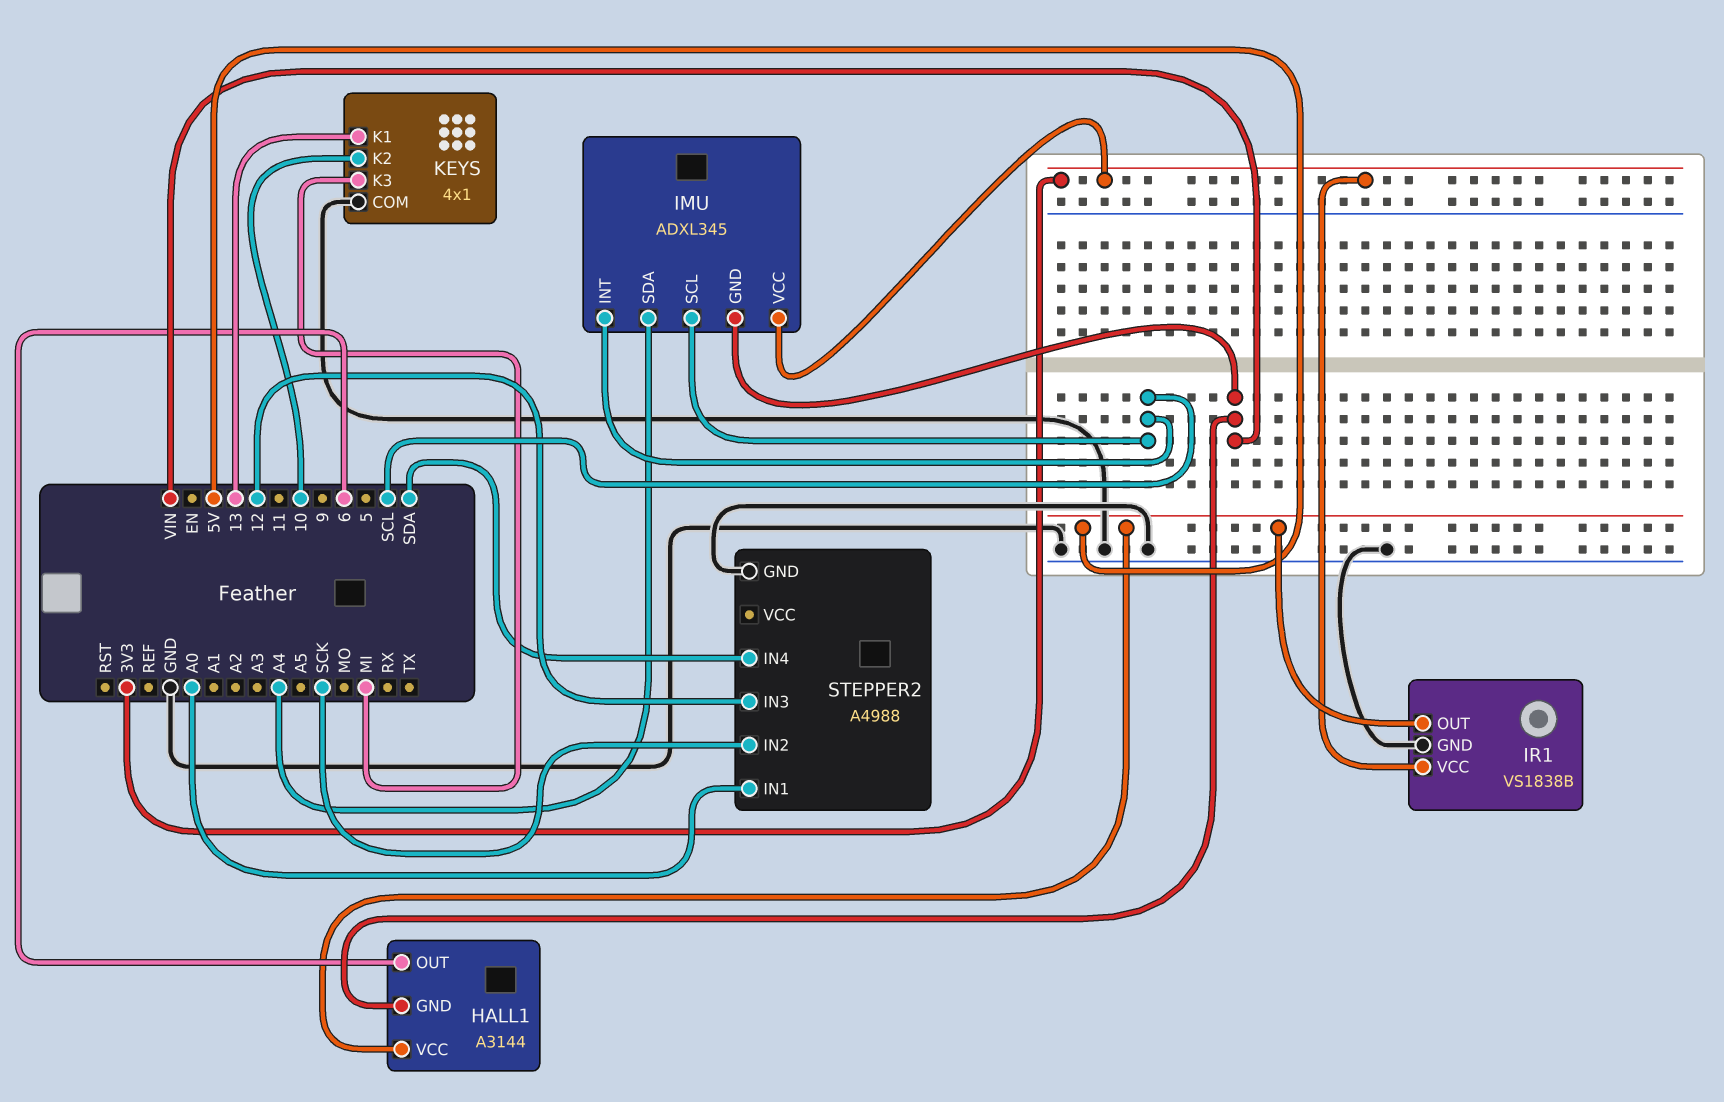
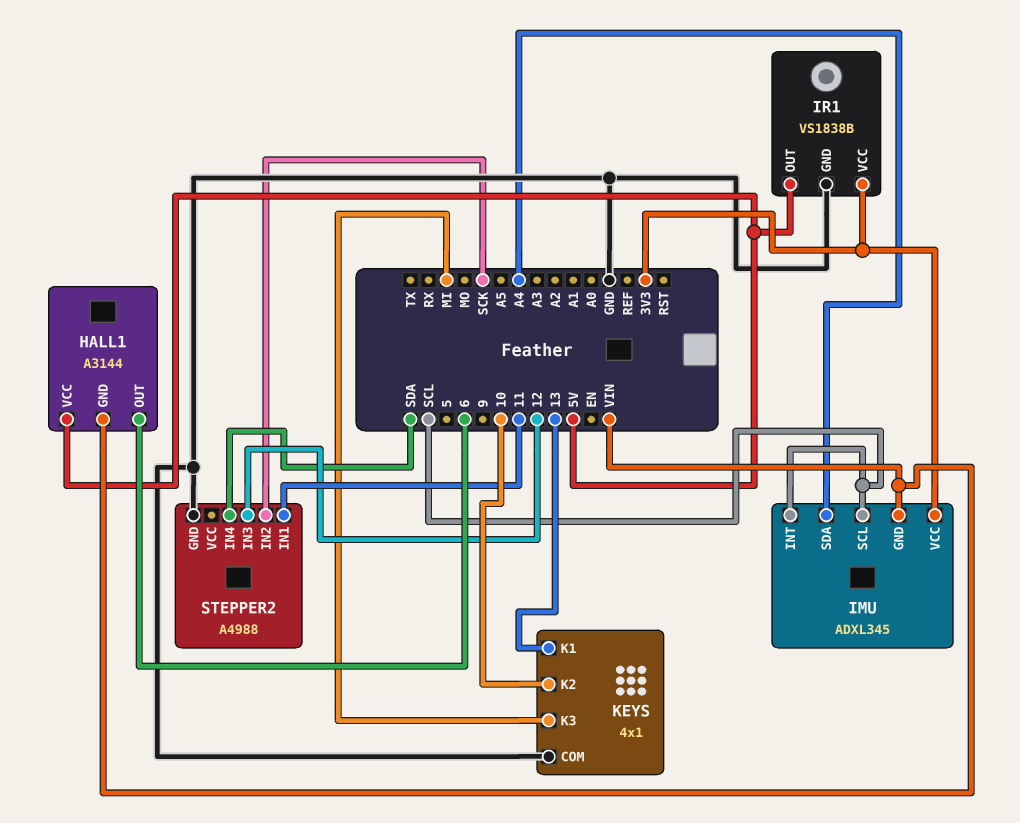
STEPPER2 pin IN1: A0 -> 11

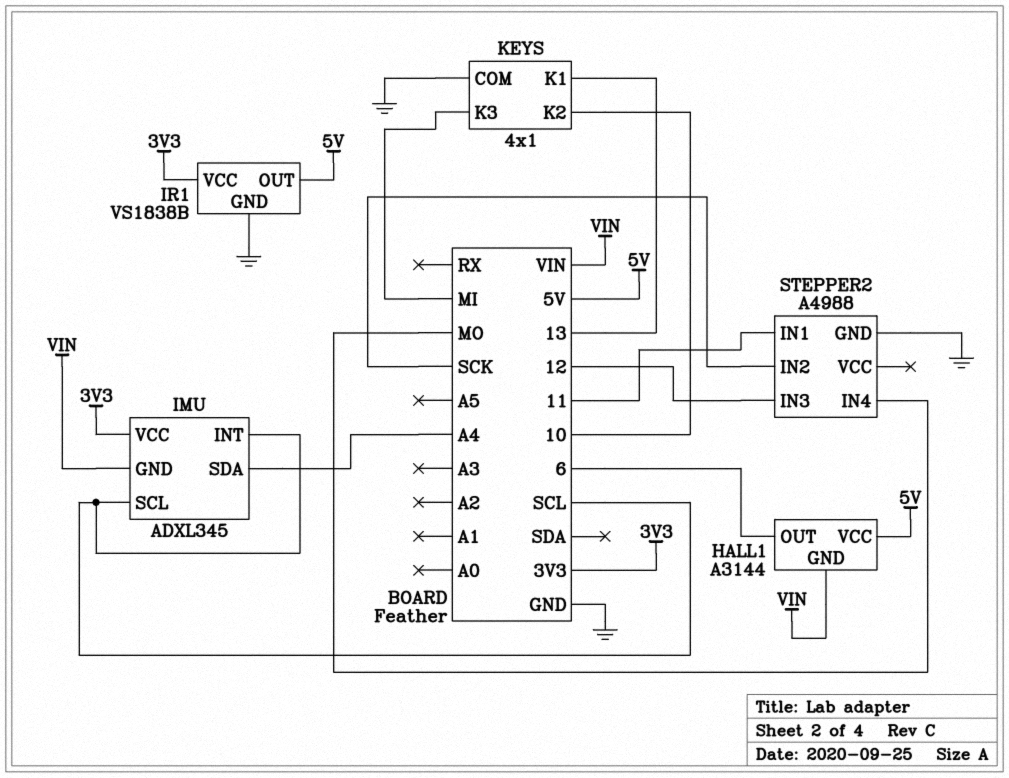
STEPPER2 pin IN4: SDA -> MO

